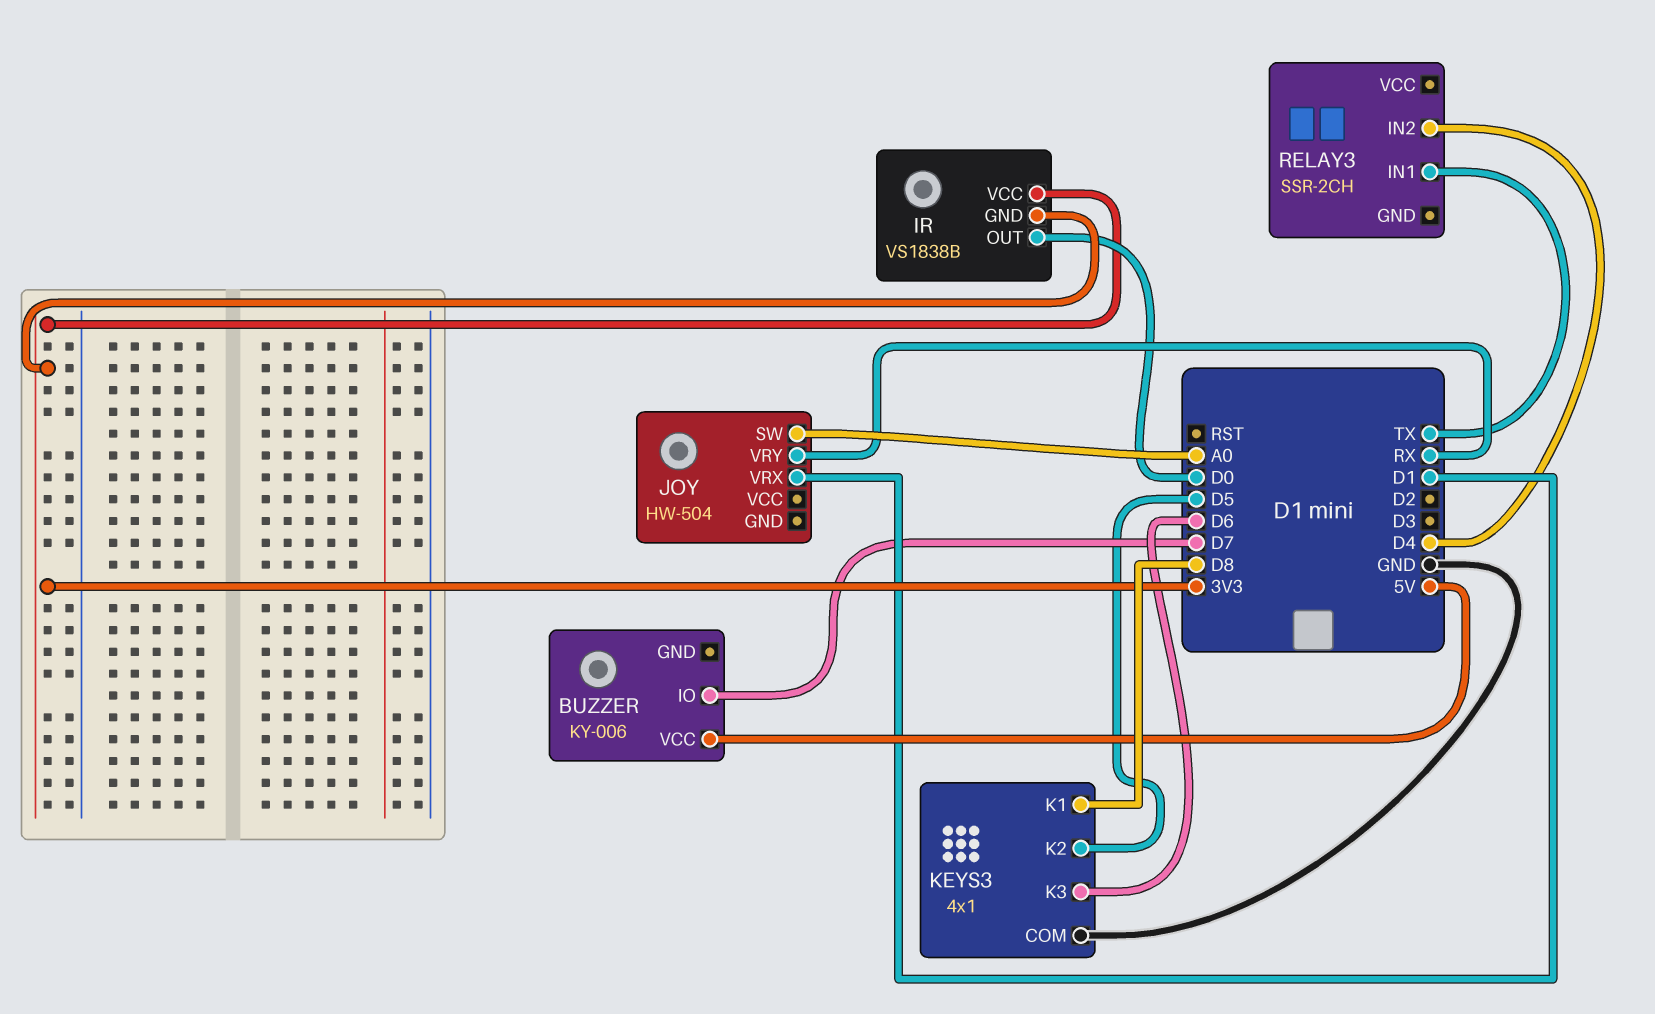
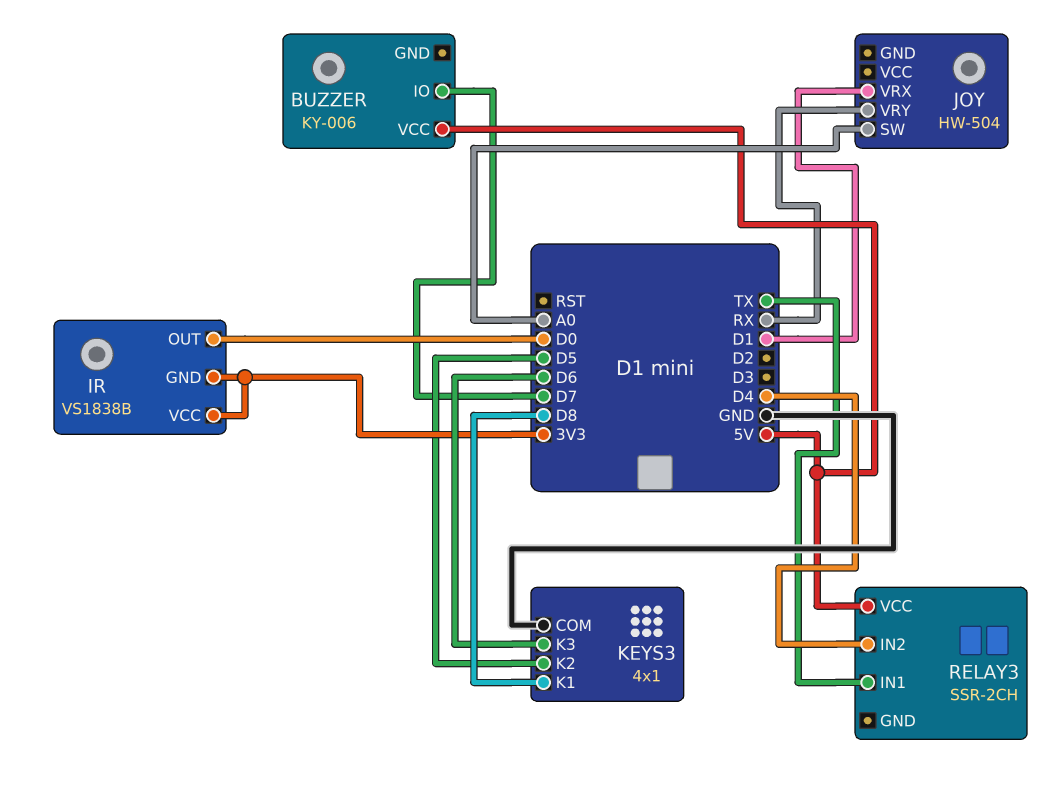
RELAY3 pin VCC: none -> 5V

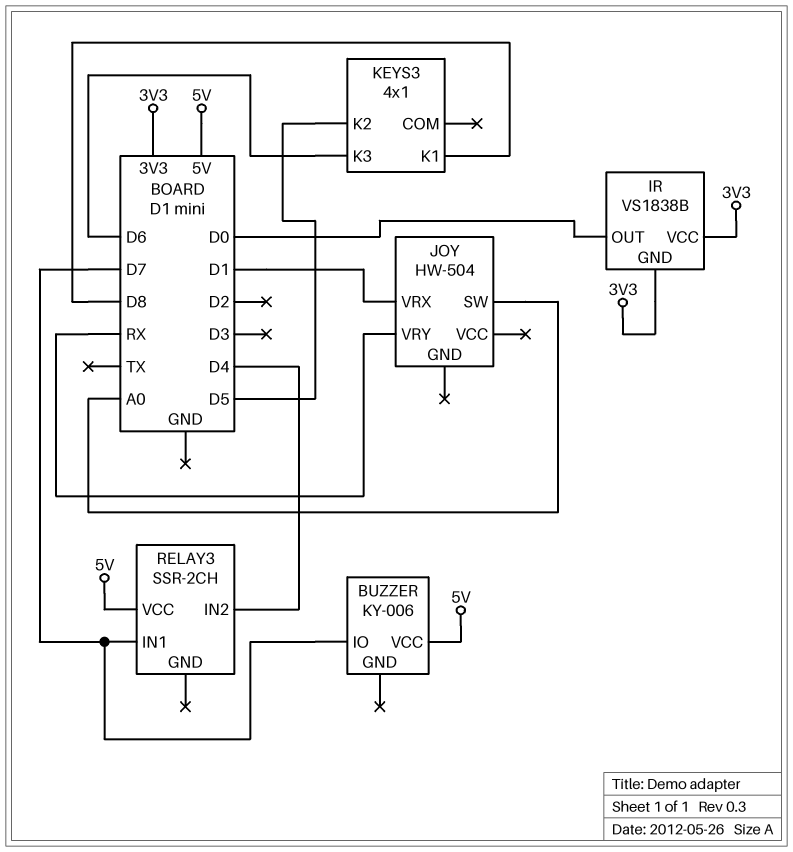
KEYS3 pin COM: GND -> none
RELAY3 pin IN1: TX -> D7

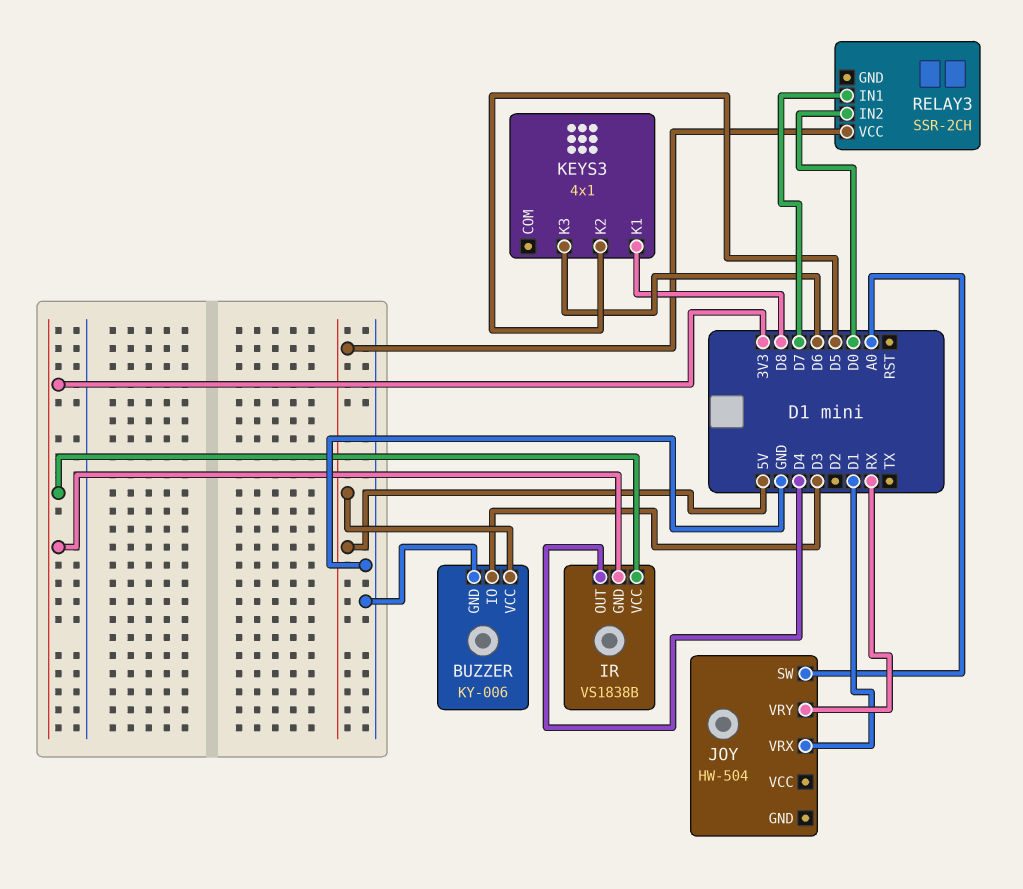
BUZZER pin GND: none -> GND
BUZZER pin IO: D7 -> D3
IR pin OUT: D0 -> D4
RELAY3 pin IN2: D4 -> D0

